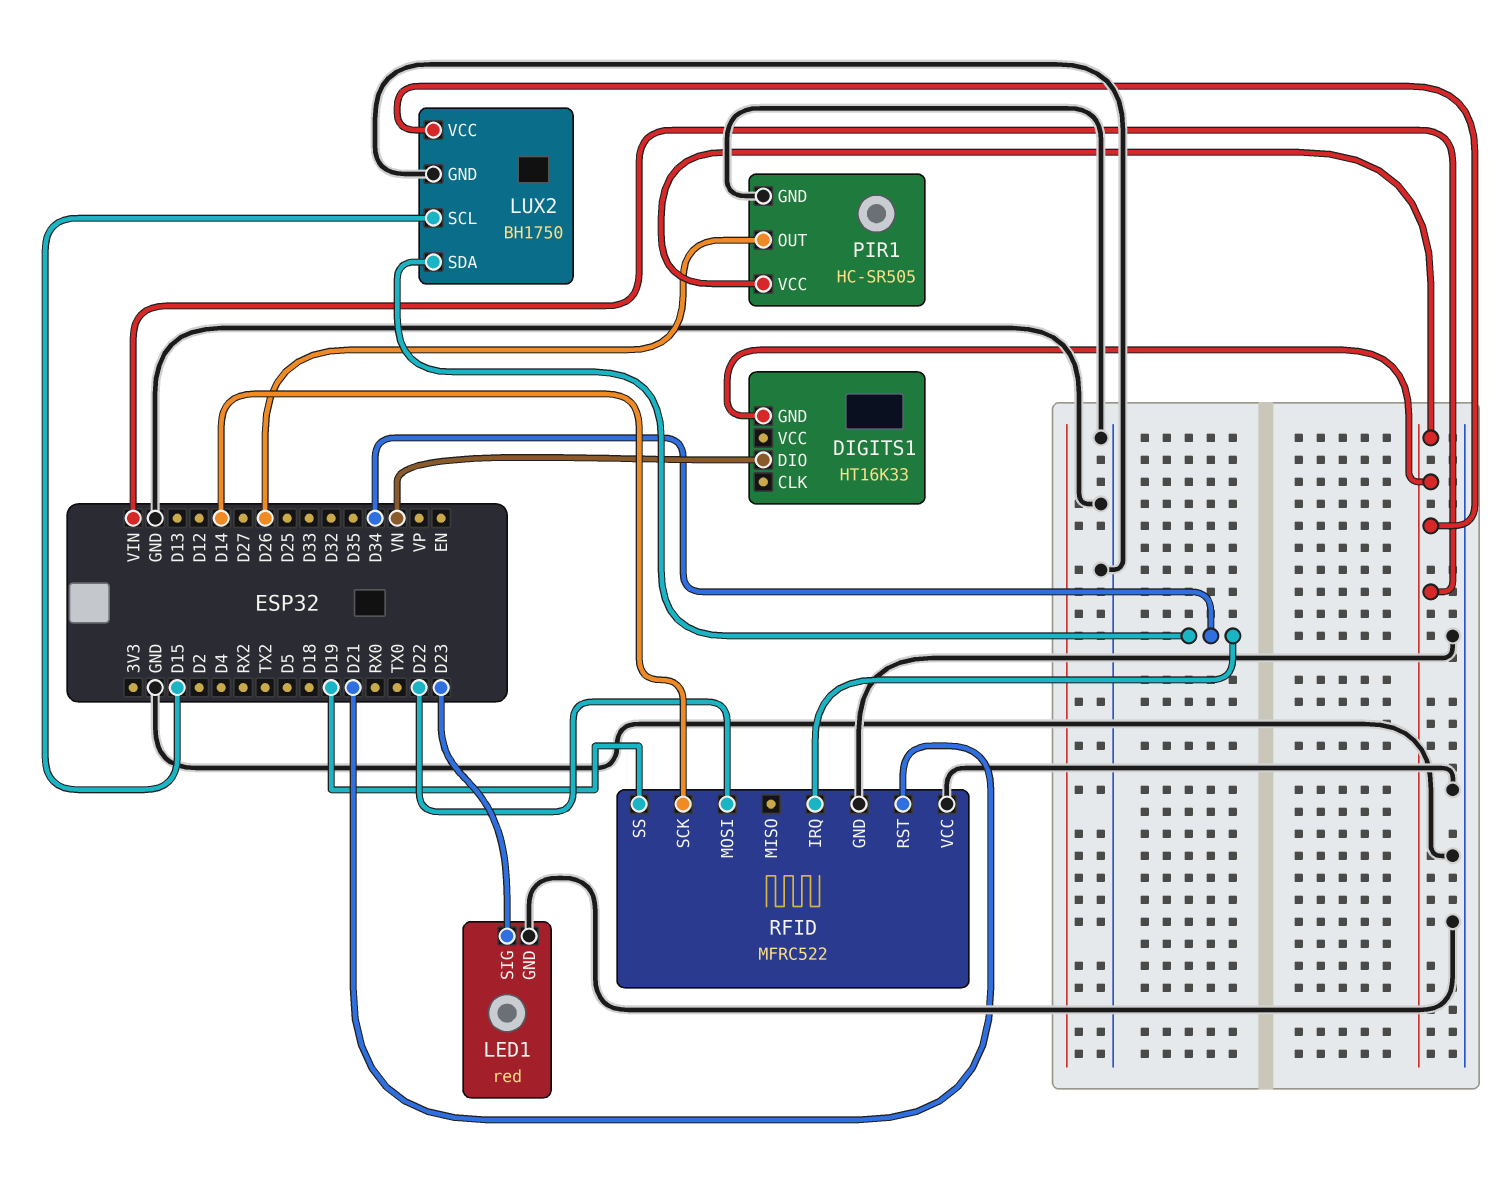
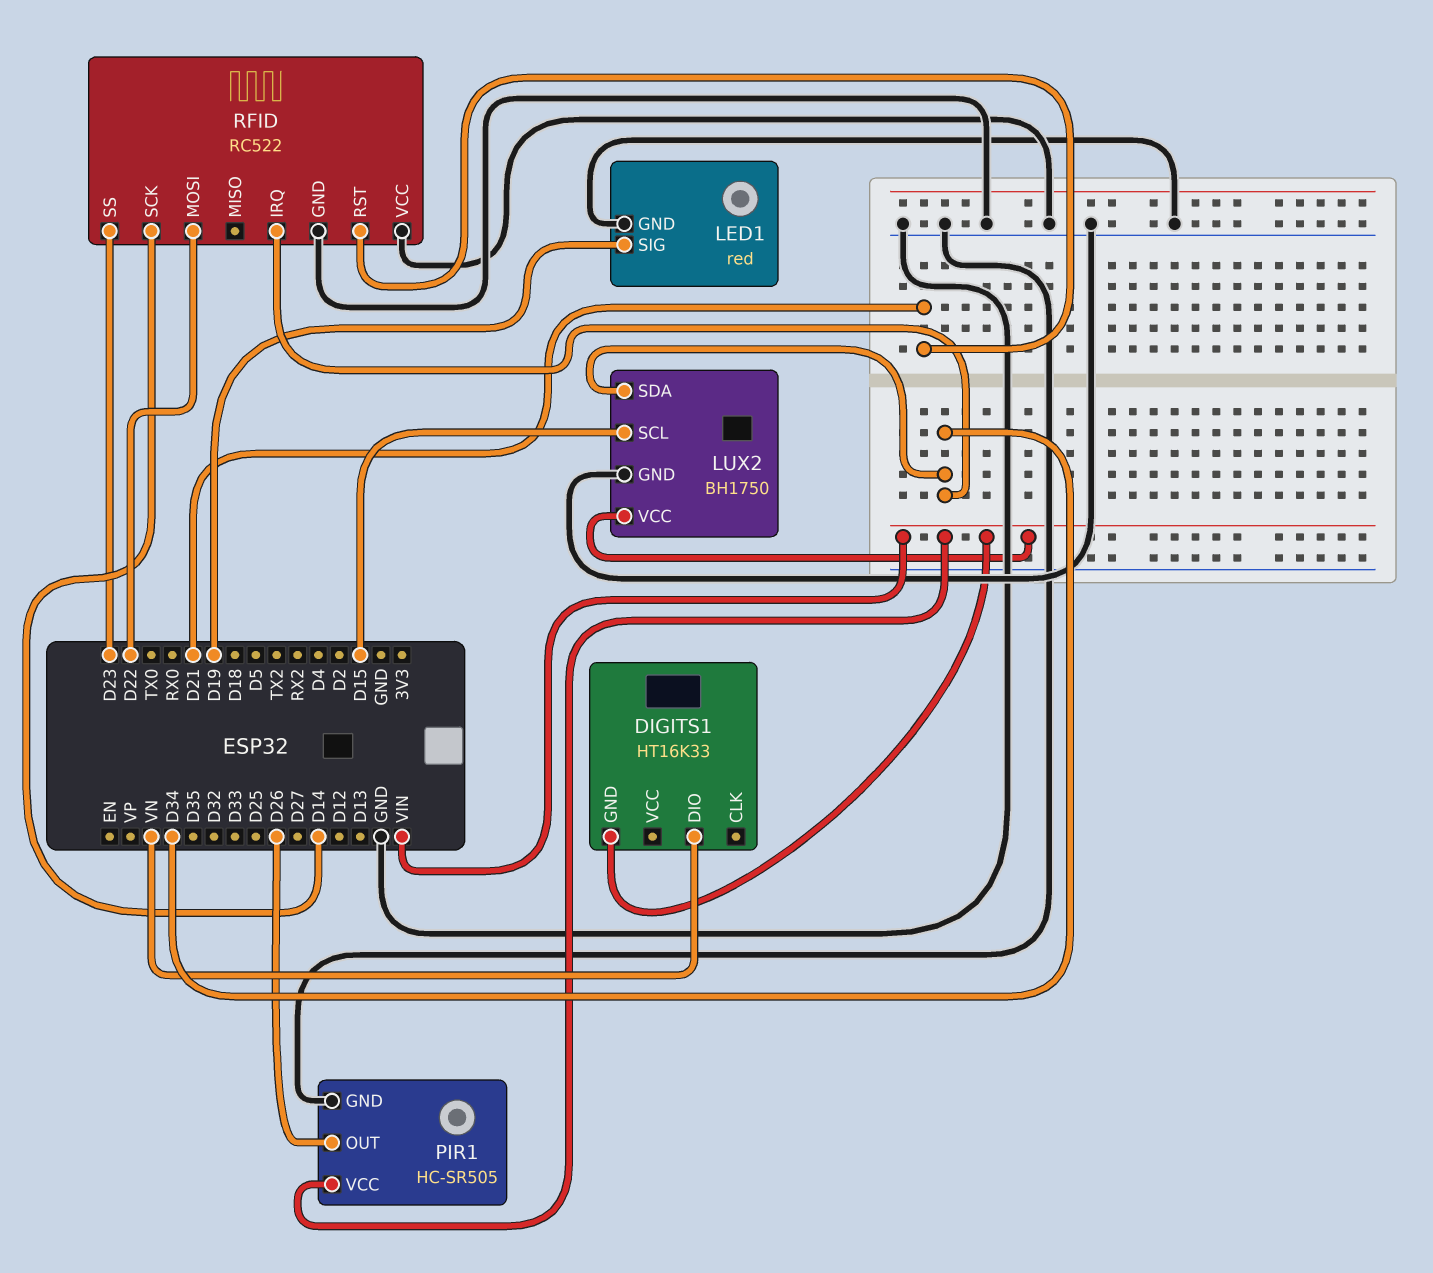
LED1 pin SIG: D23 -> D19
RFID: MFRC522 -> RC522
RFID pin SS: D19 -> D23

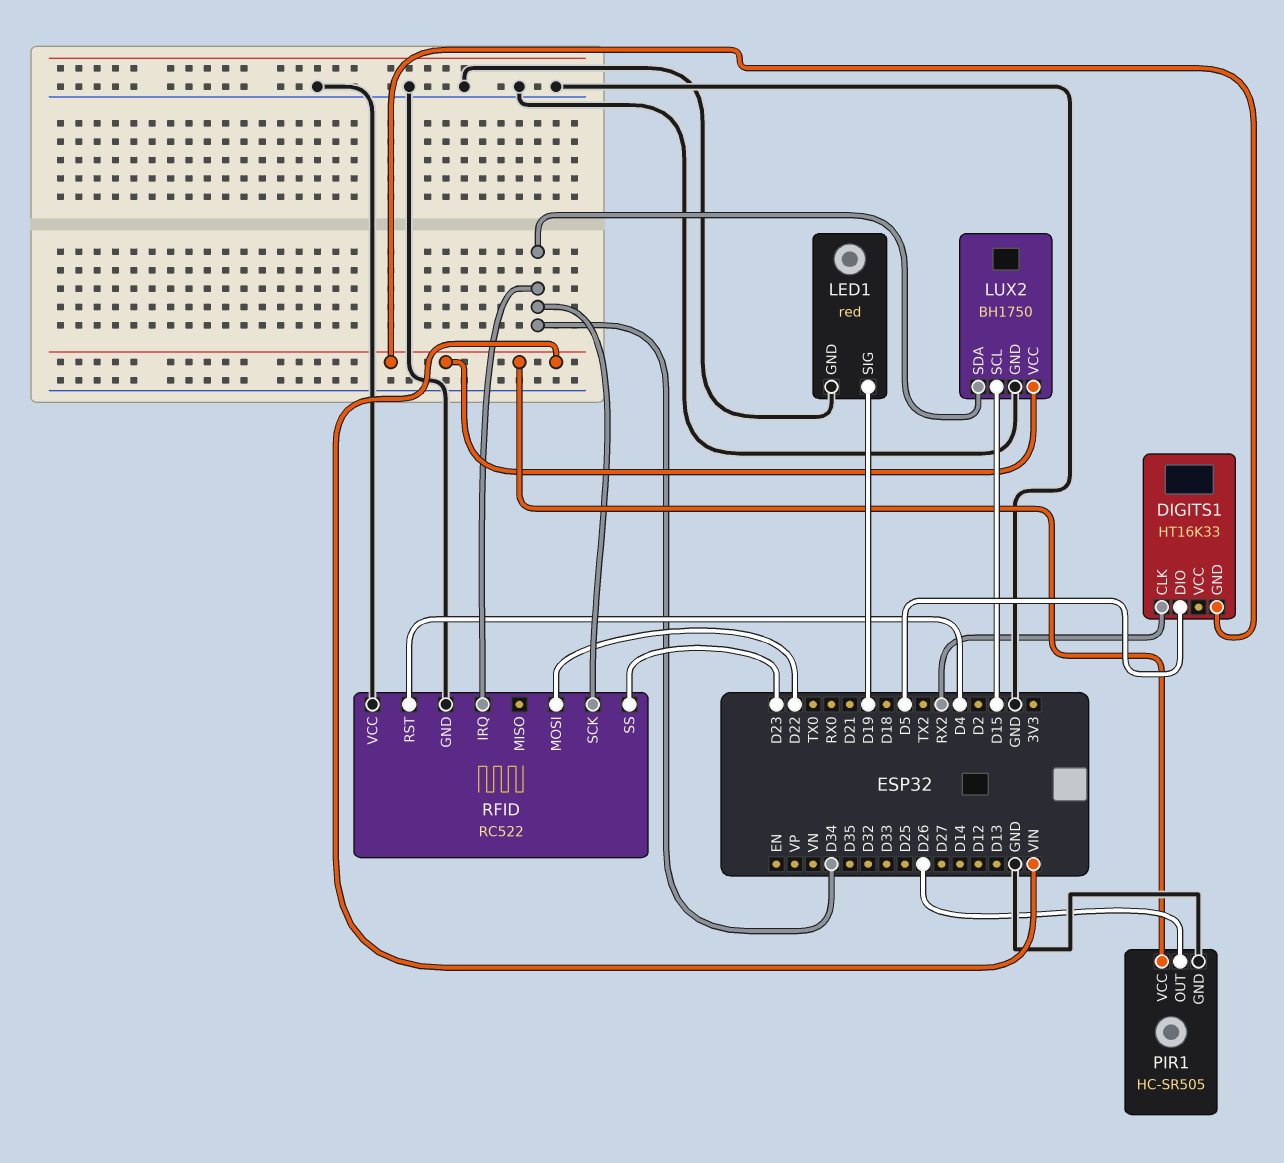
DIGITS1 pin CLK: none -> RX2
DIGITS1 pin DIO: VN -> D5
RFID pin RST: D21 -> D4
RFID pin SCK: D14 -> D34

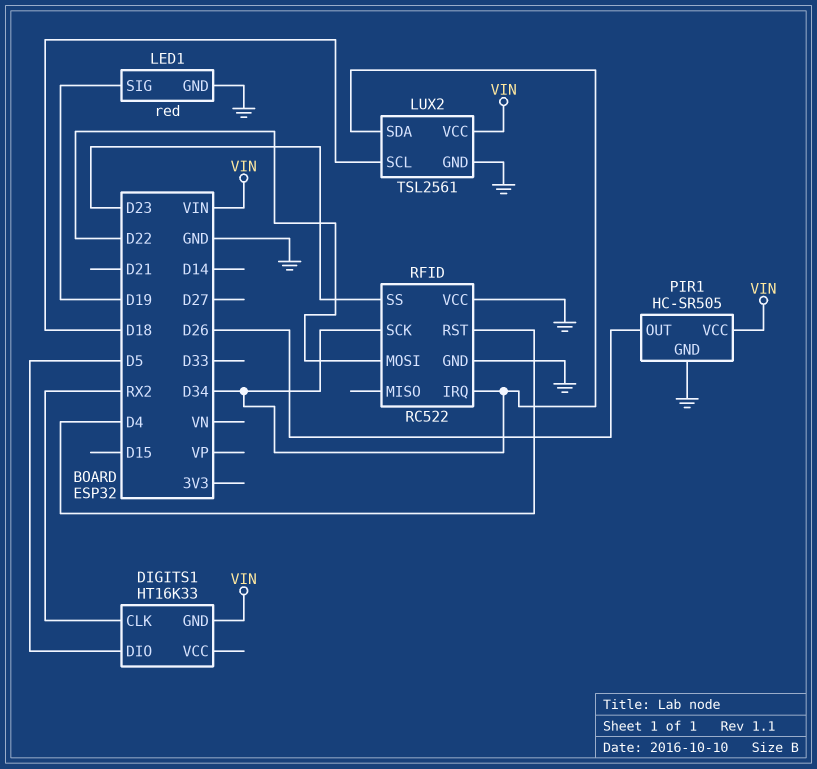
LUX2: BH1750 -> TSL2561
LUX2 pin SCL: D15 -> D18

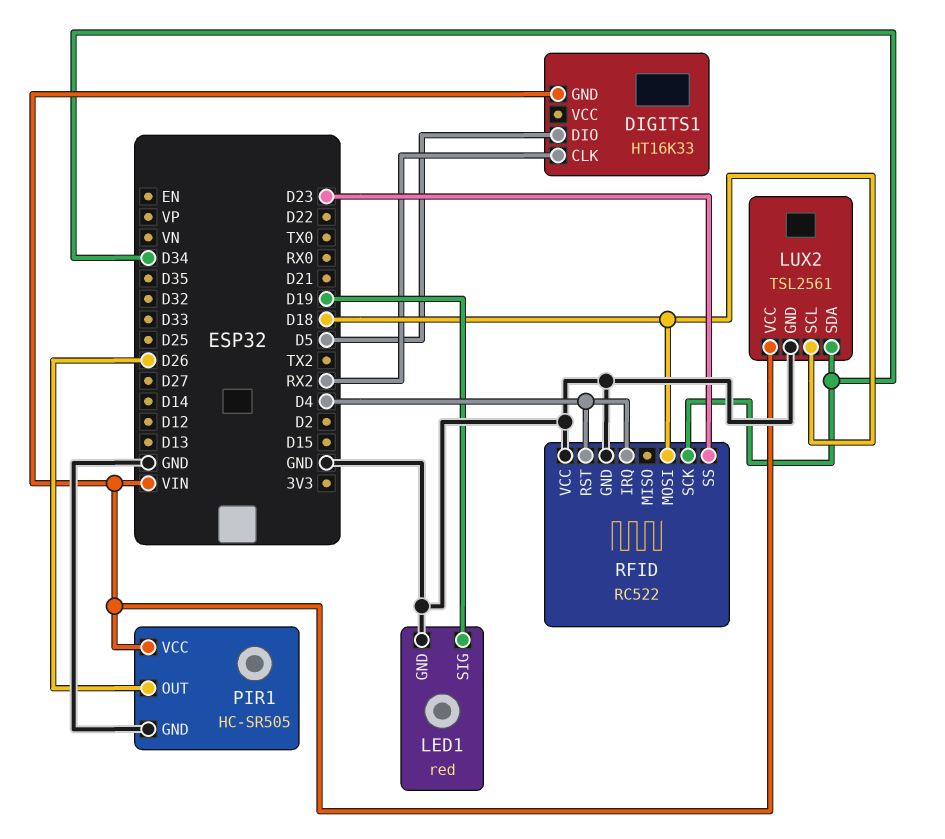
RFID pin IRQ: D34 -> D4
RFID pin MOSI: D22 -> D18

